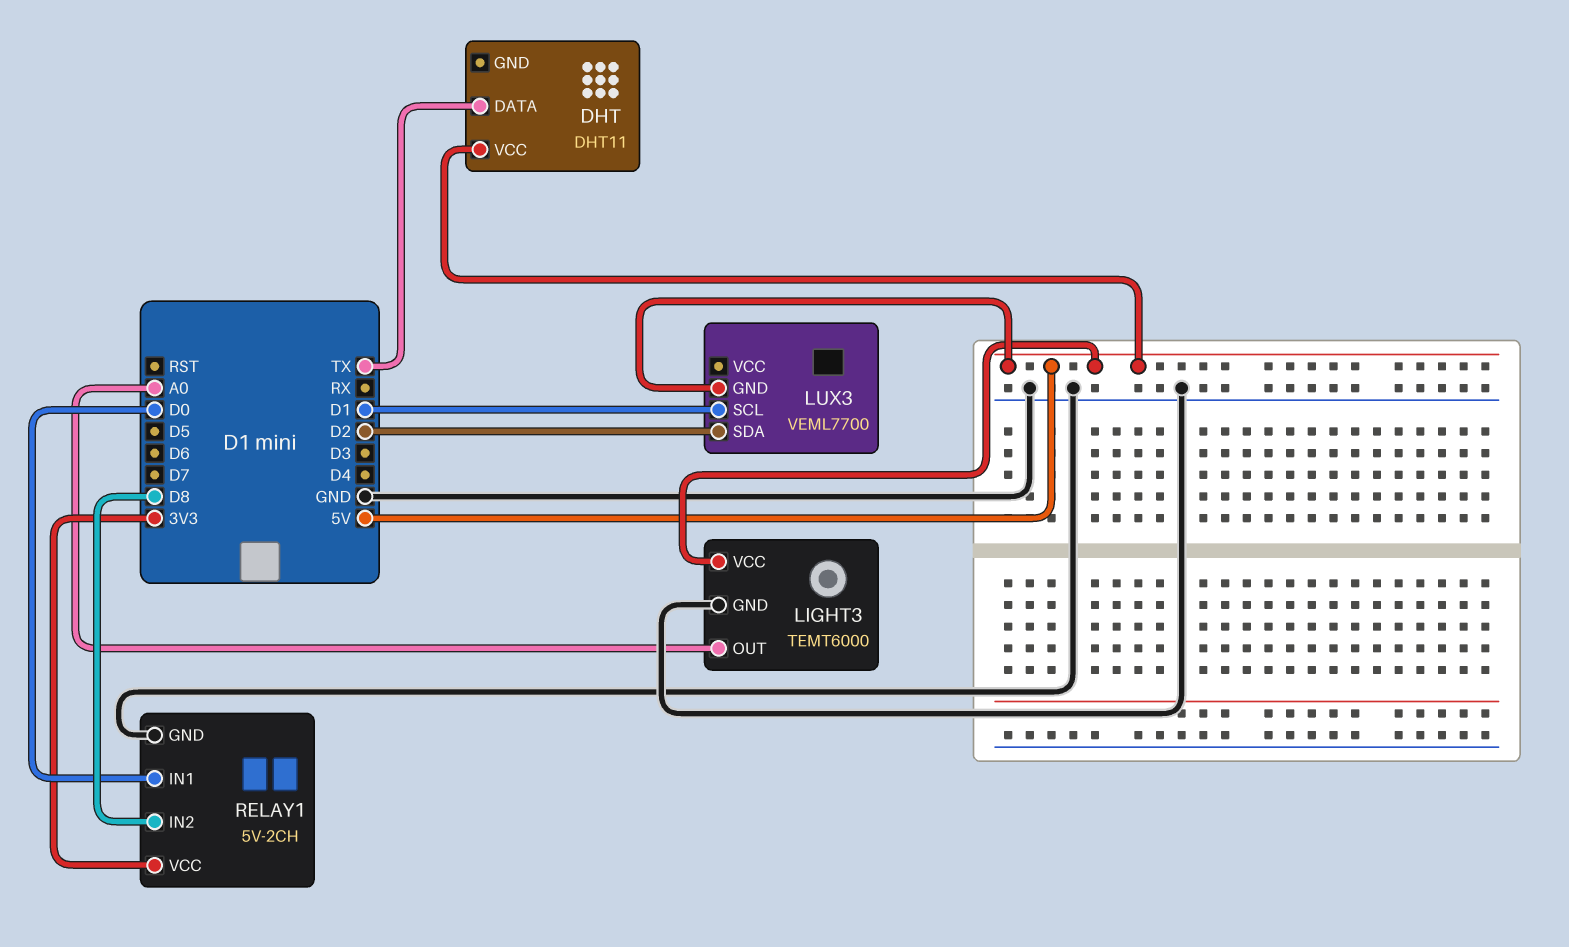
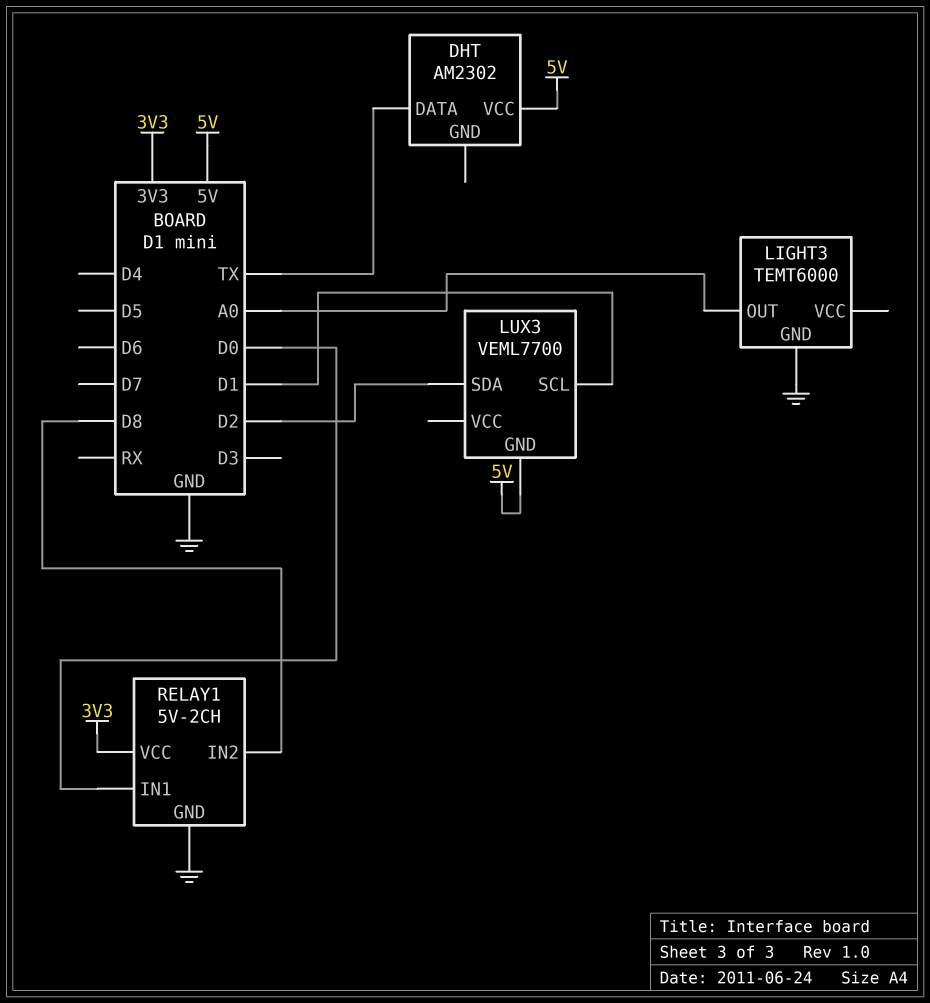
DHT: DHT11 -> AM2302
LIGHT3 pin VCC: 5V -> none

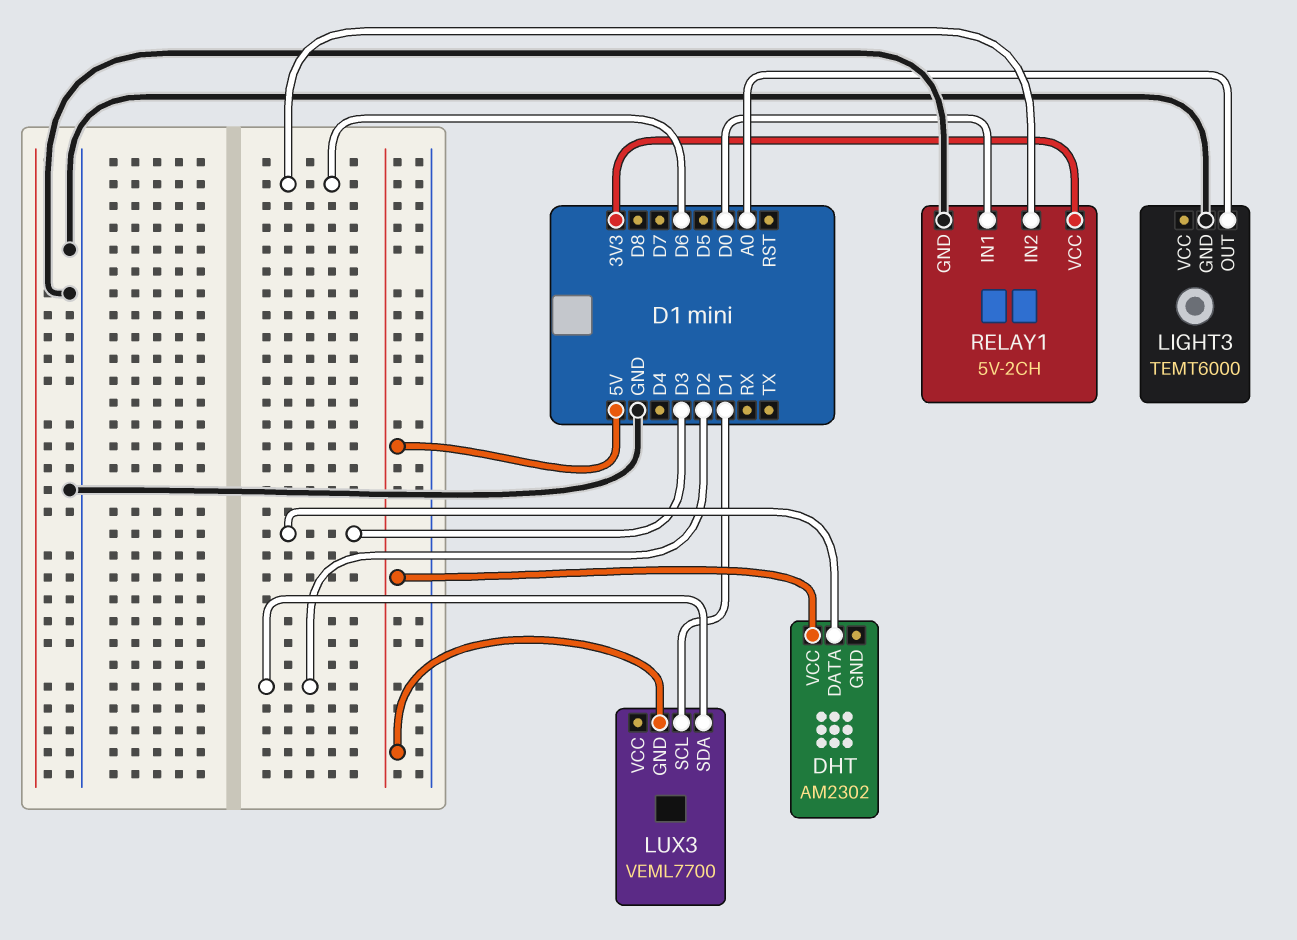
DHT pin DATA: TX -> D3
RELAY1 pin IN2: D8 -> D6

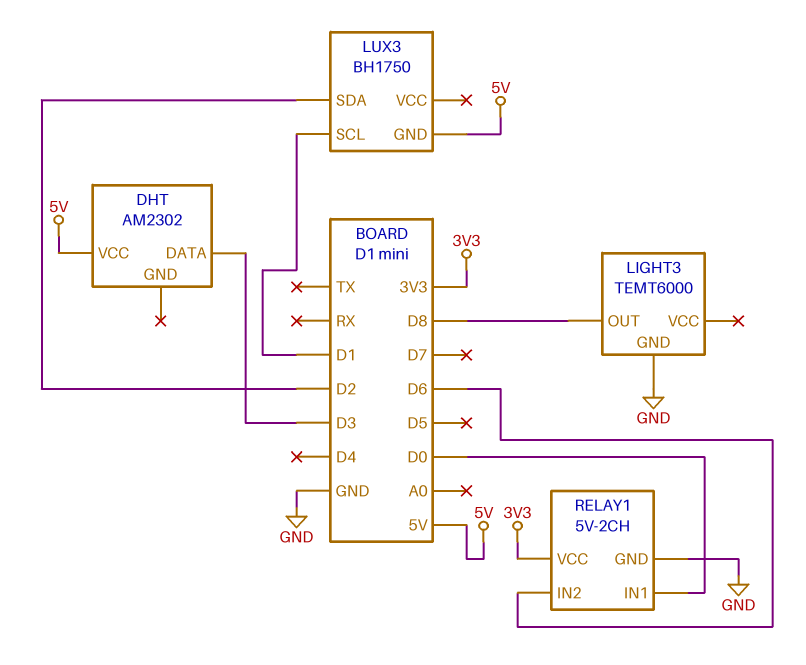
LIGHT3 pin OUT: A0 -> D8
LUX3: VEML7700 -> BH1750

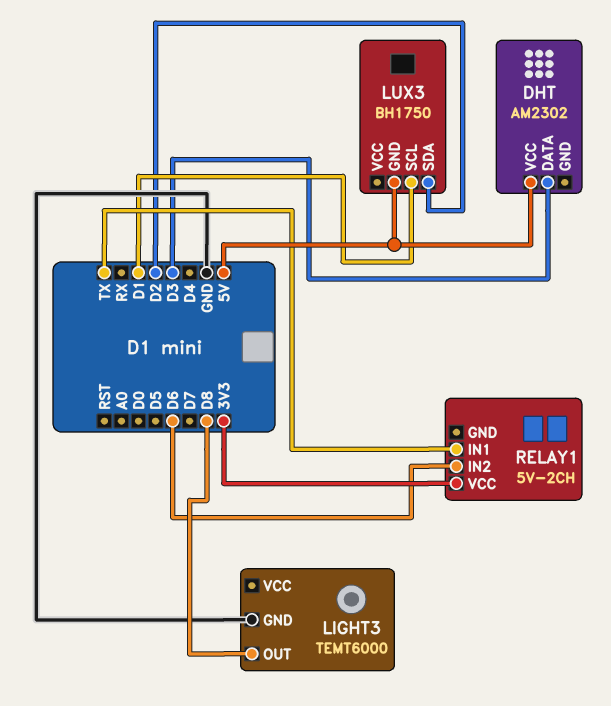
RELAY1 pin GND: GND -> none
RELAY1 pin IN1: D0 -> TX

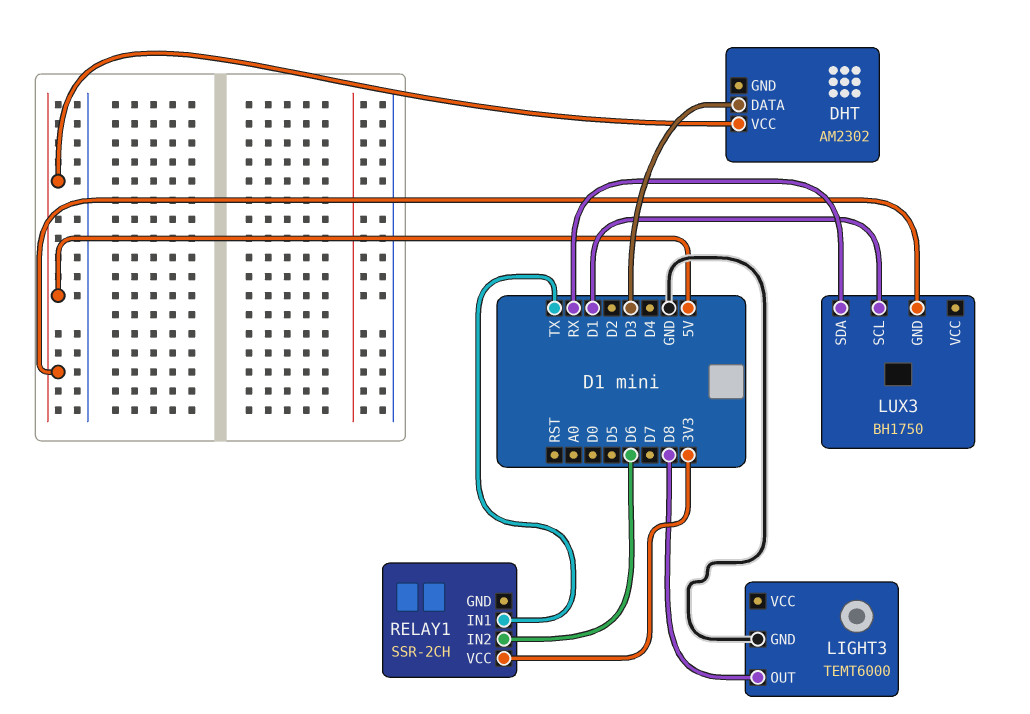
LUX3 pin SDA: D2 -> RX
RELAY1: 5V-2CH -> SSR-2CH

